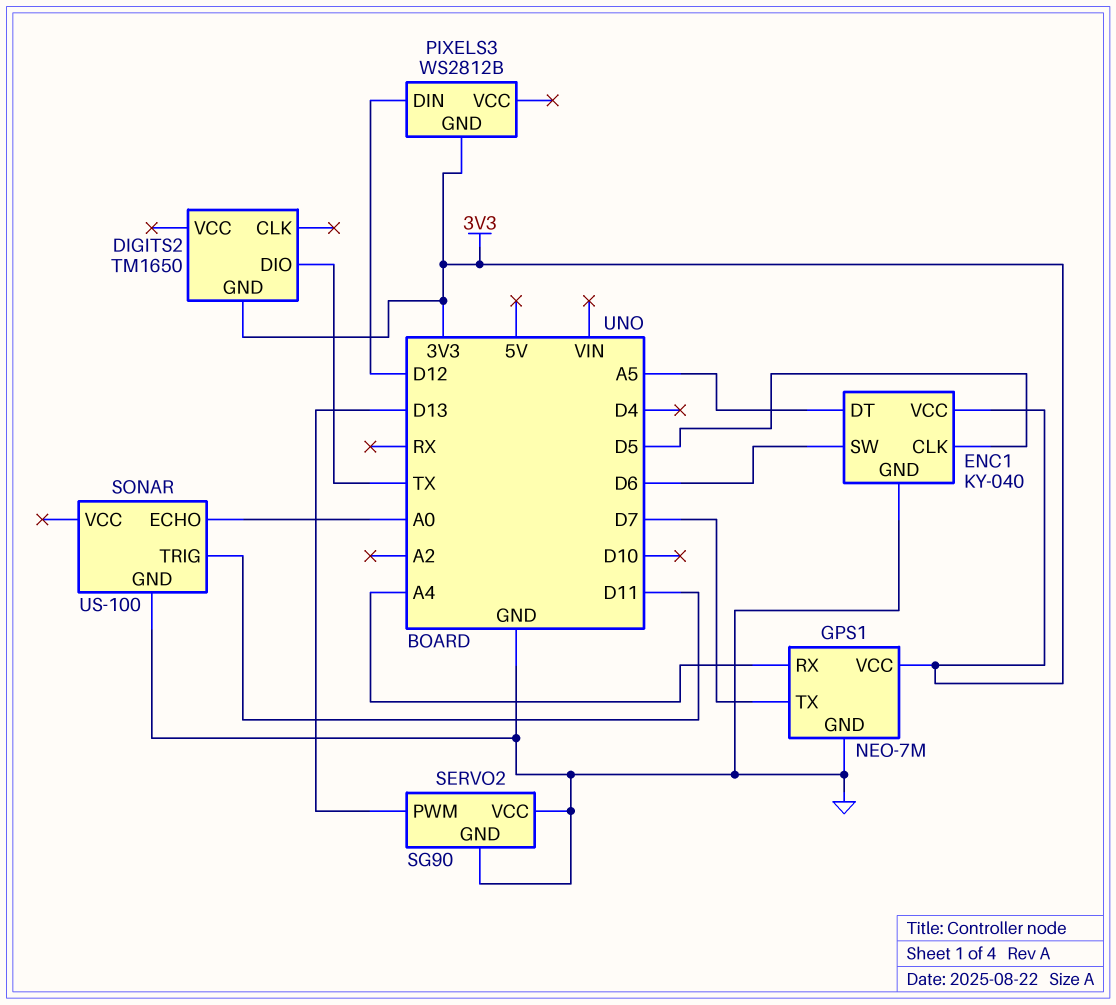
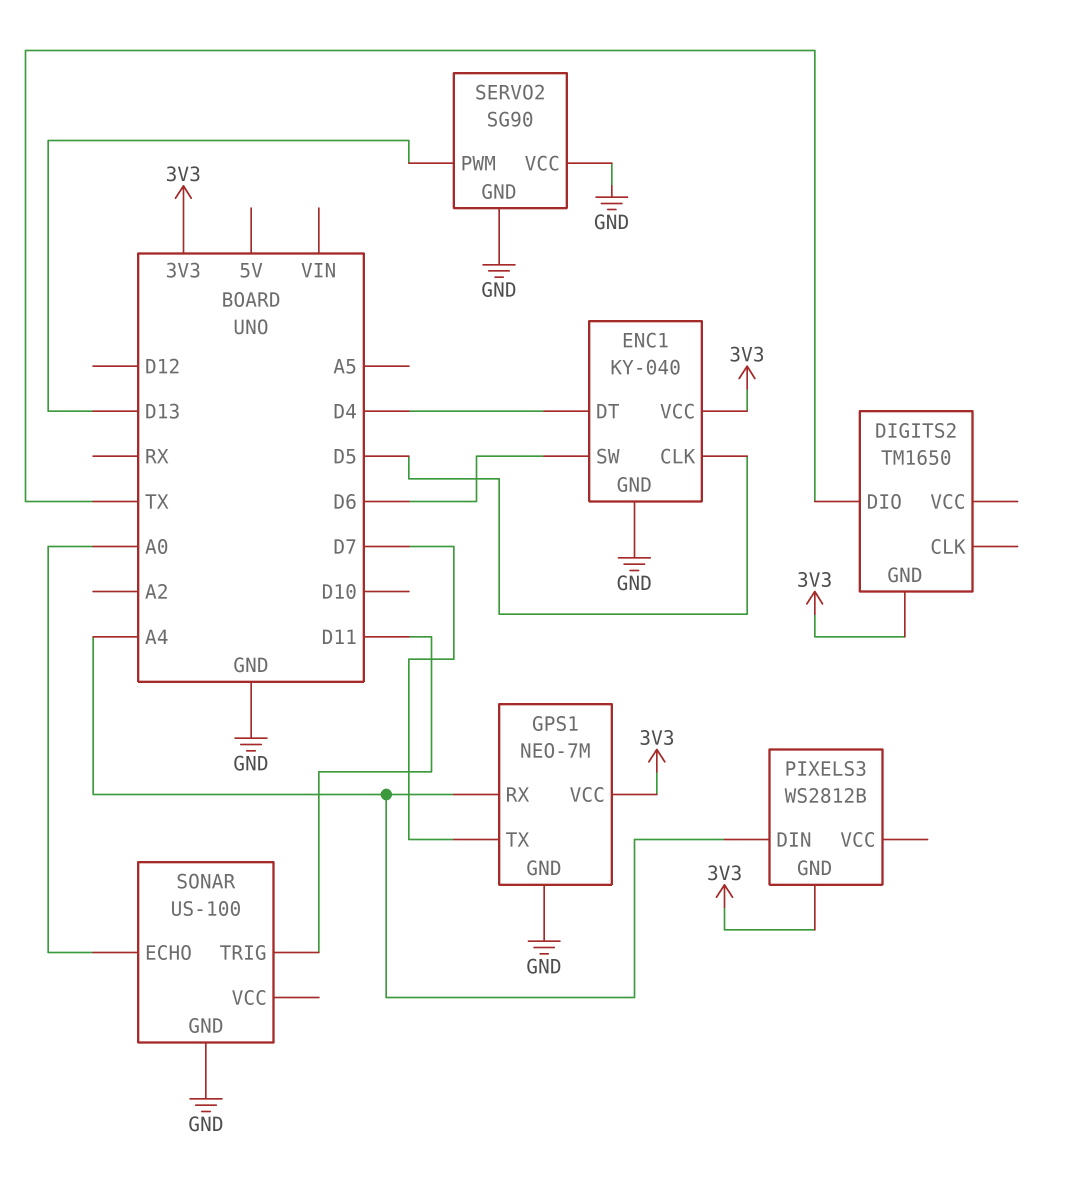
ENC1 pin DT: A5 -> D4
PIXELS3 pin DIN: D12 -> A4

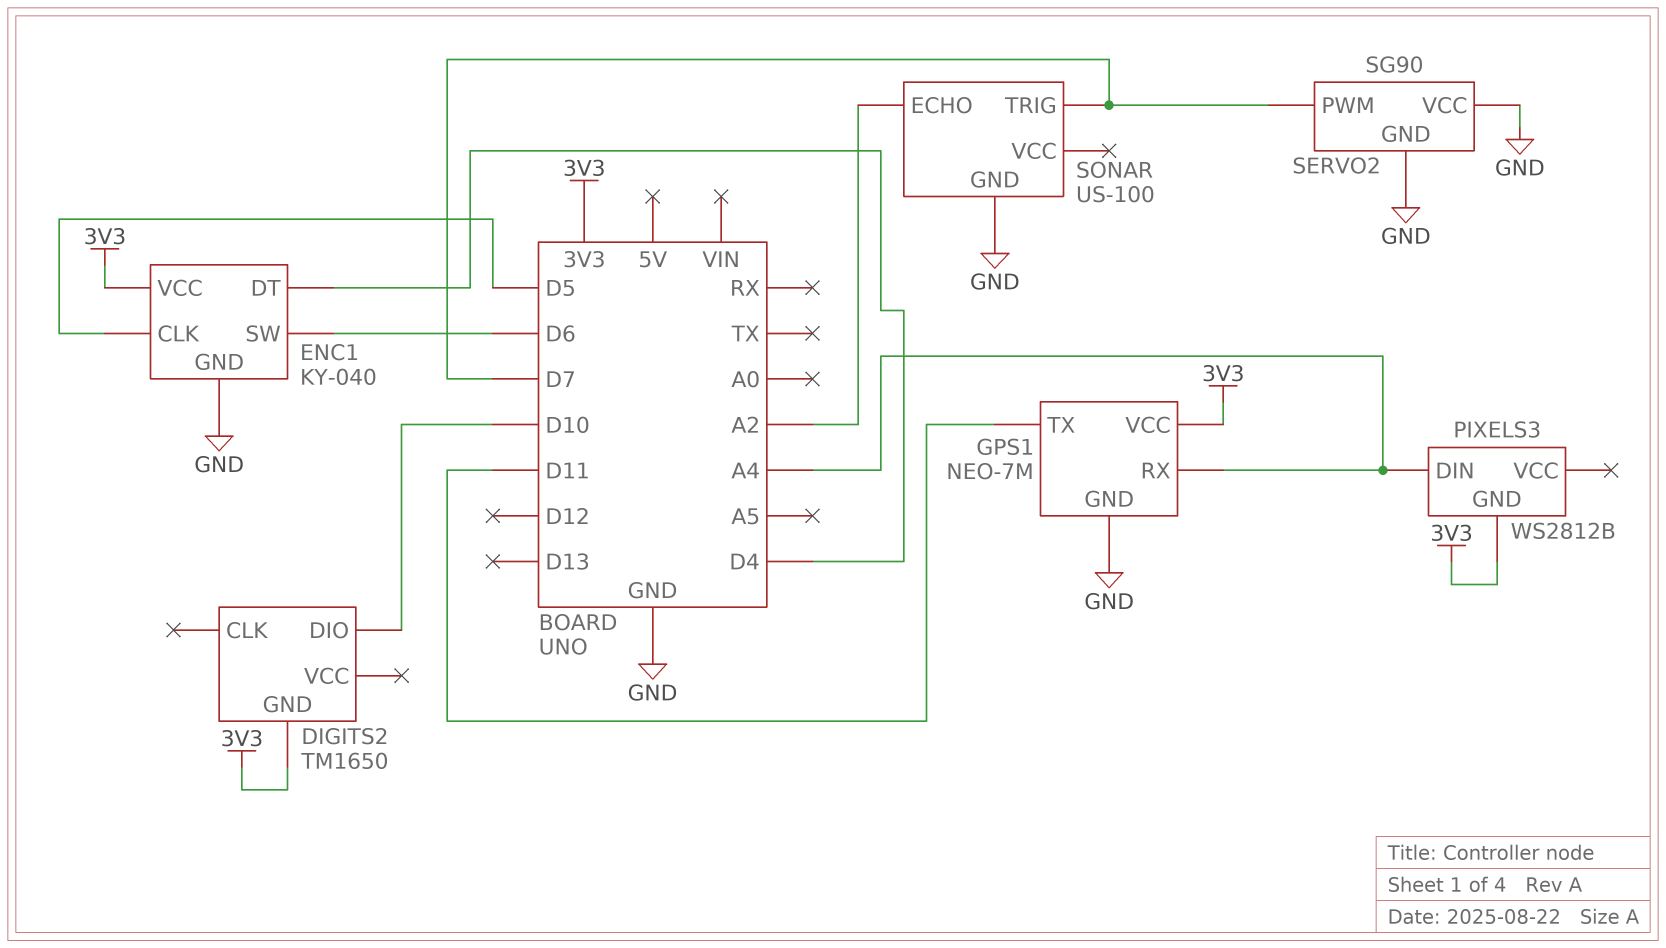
DIGITS2 pin DIO: TX -> D10
GPS1 pin TX: D7 -> D11
SERVO2 pin PWM: D13 -> D7
SONAR pin ECHO: A0 -> A2
SONAR pin TRIG: D11 -> D7

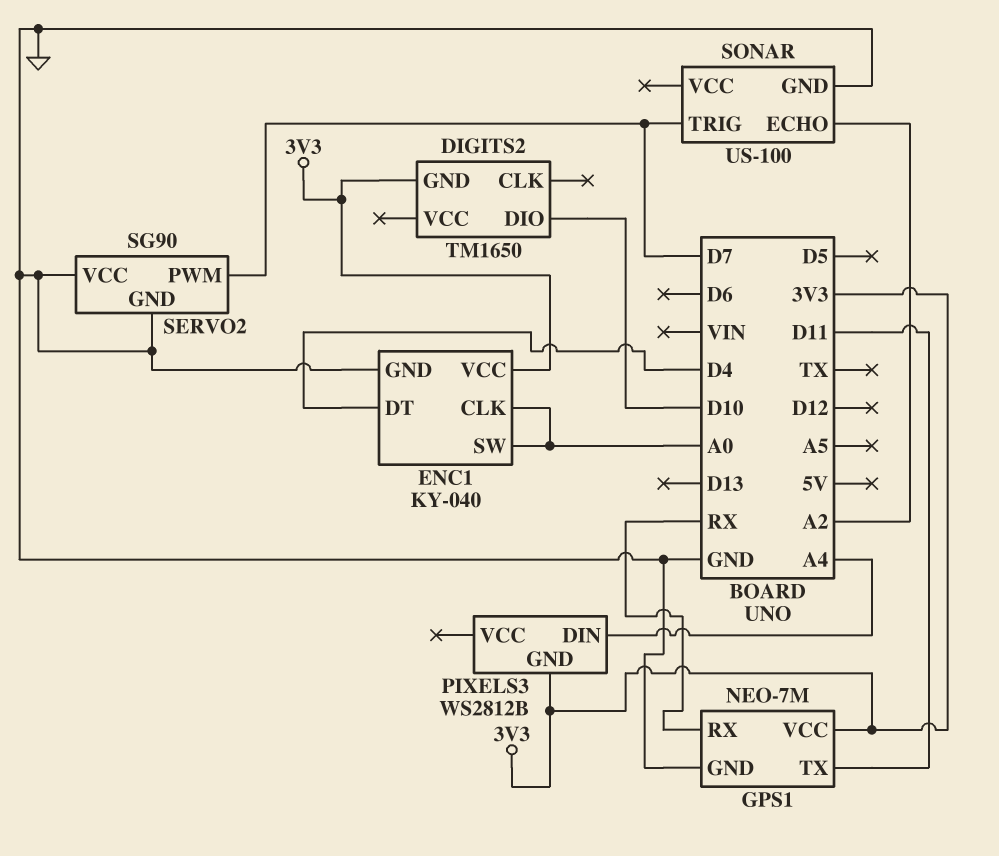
ENC1 pin CLK: D5 -> A0
ENC1 pin SW: D6 -> A0
GPS1 pin RX: A4 -> RX

